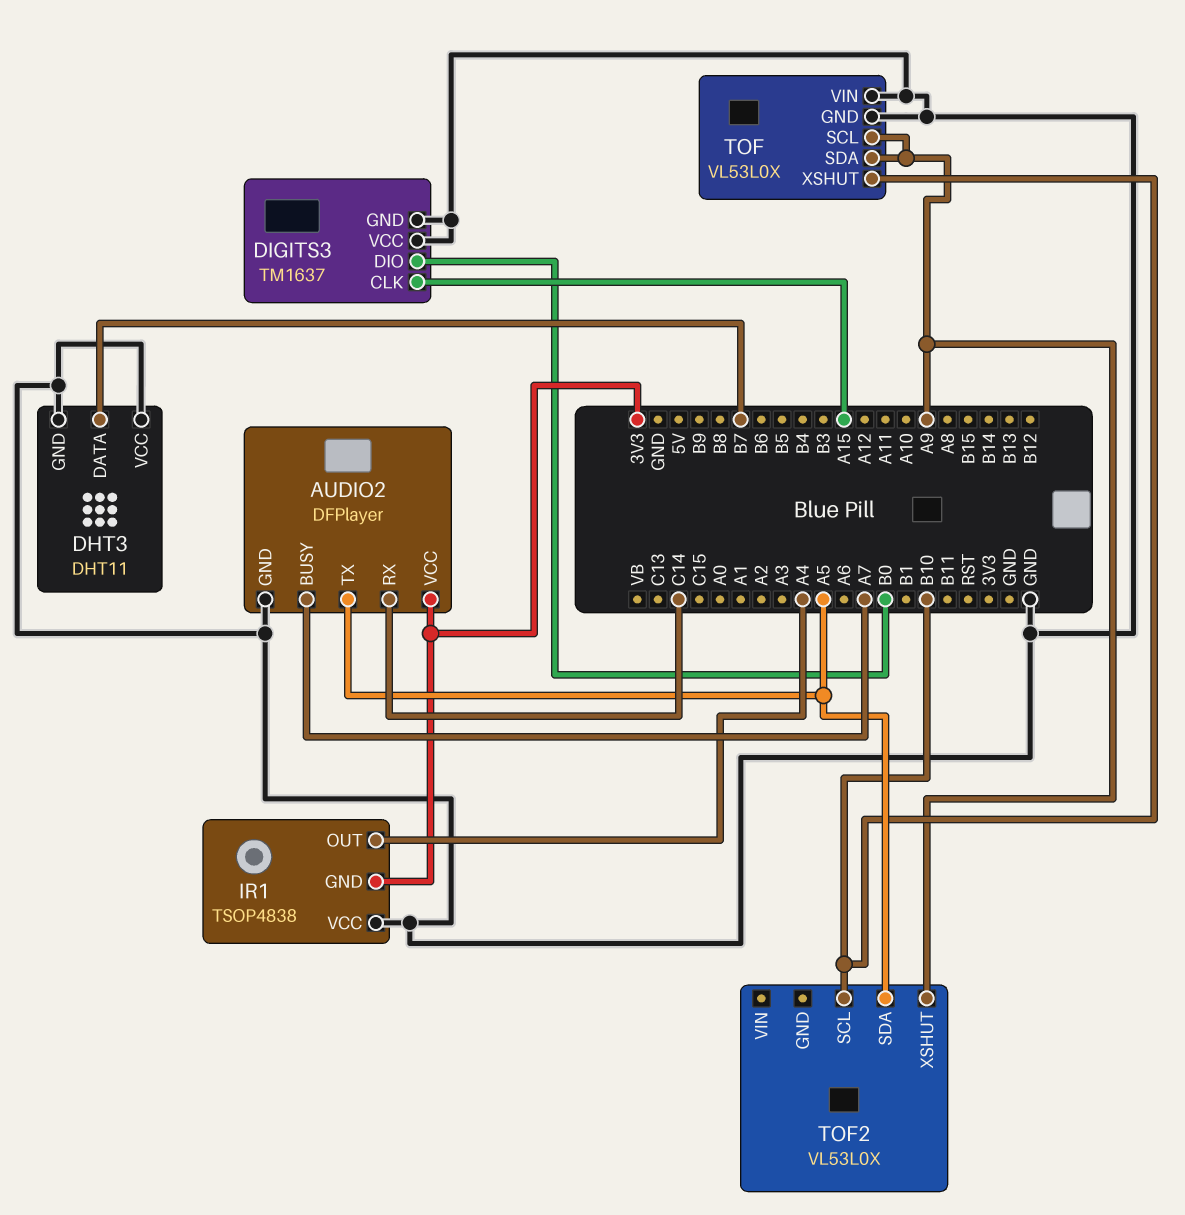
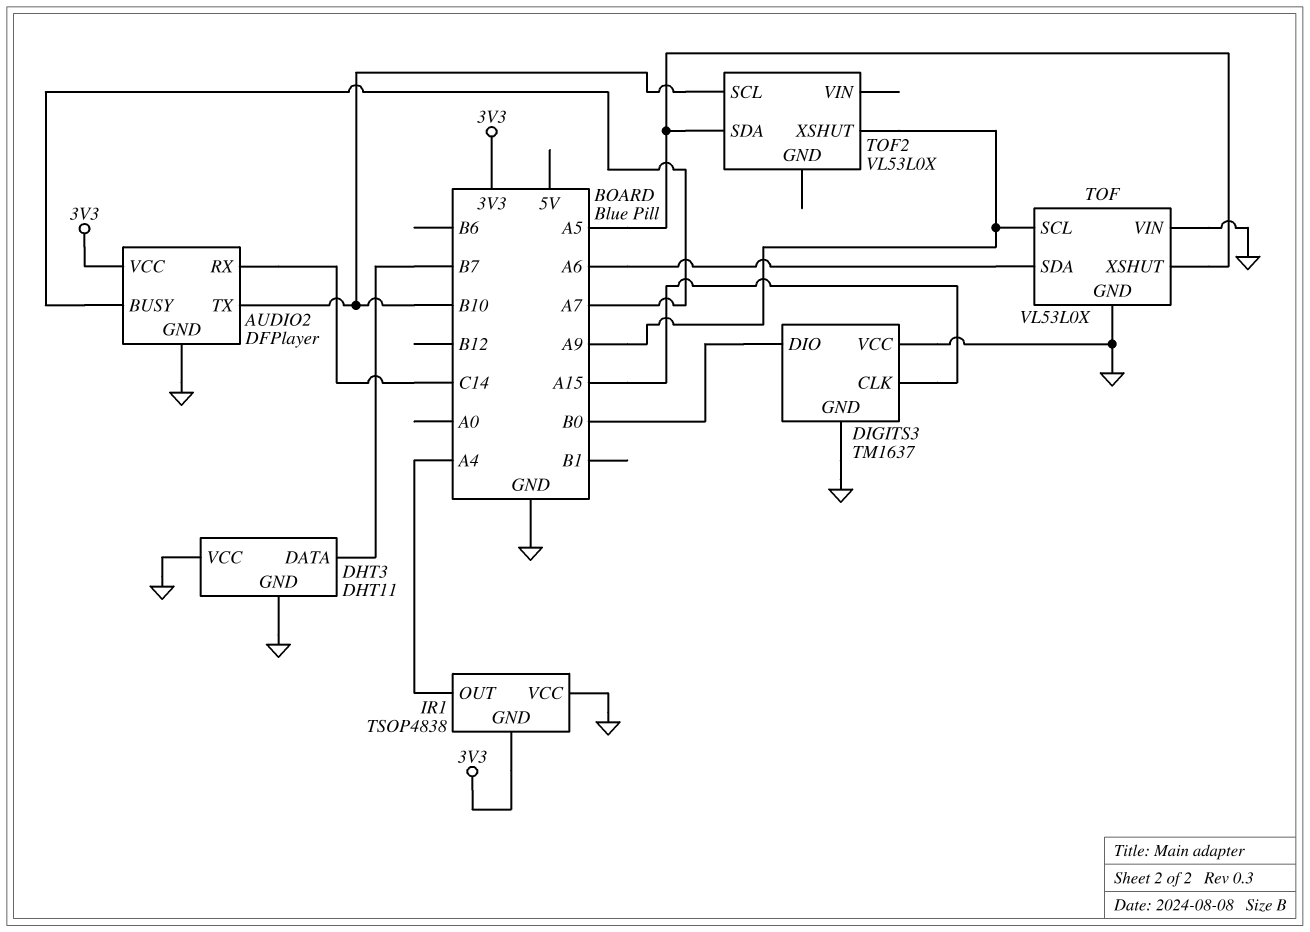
AUDIO2 pin TX: A5 -> B10
TOF pin SDA: A9 -> A6
TOF pin XSHUT: B10 -> A5

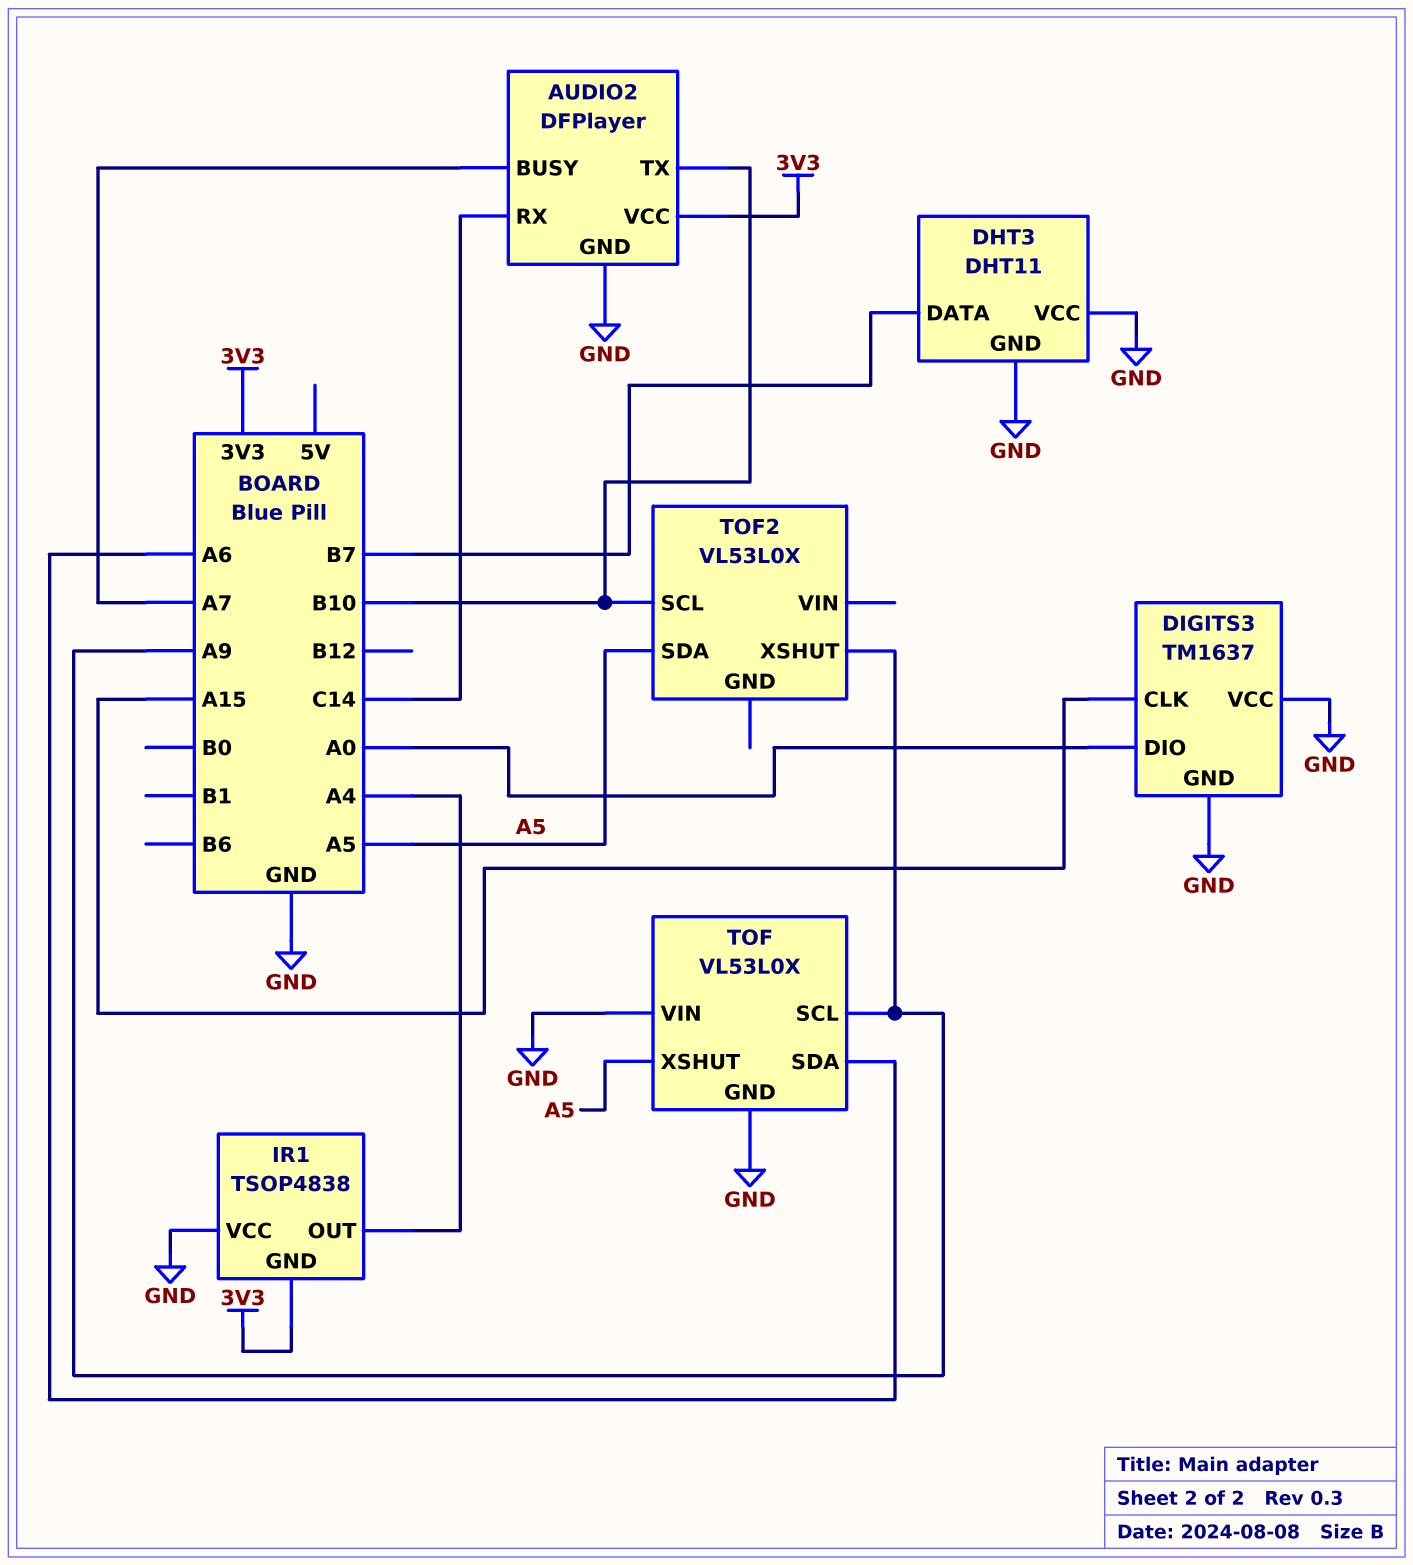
DIGITS3 pin DIO: B0 -> A0

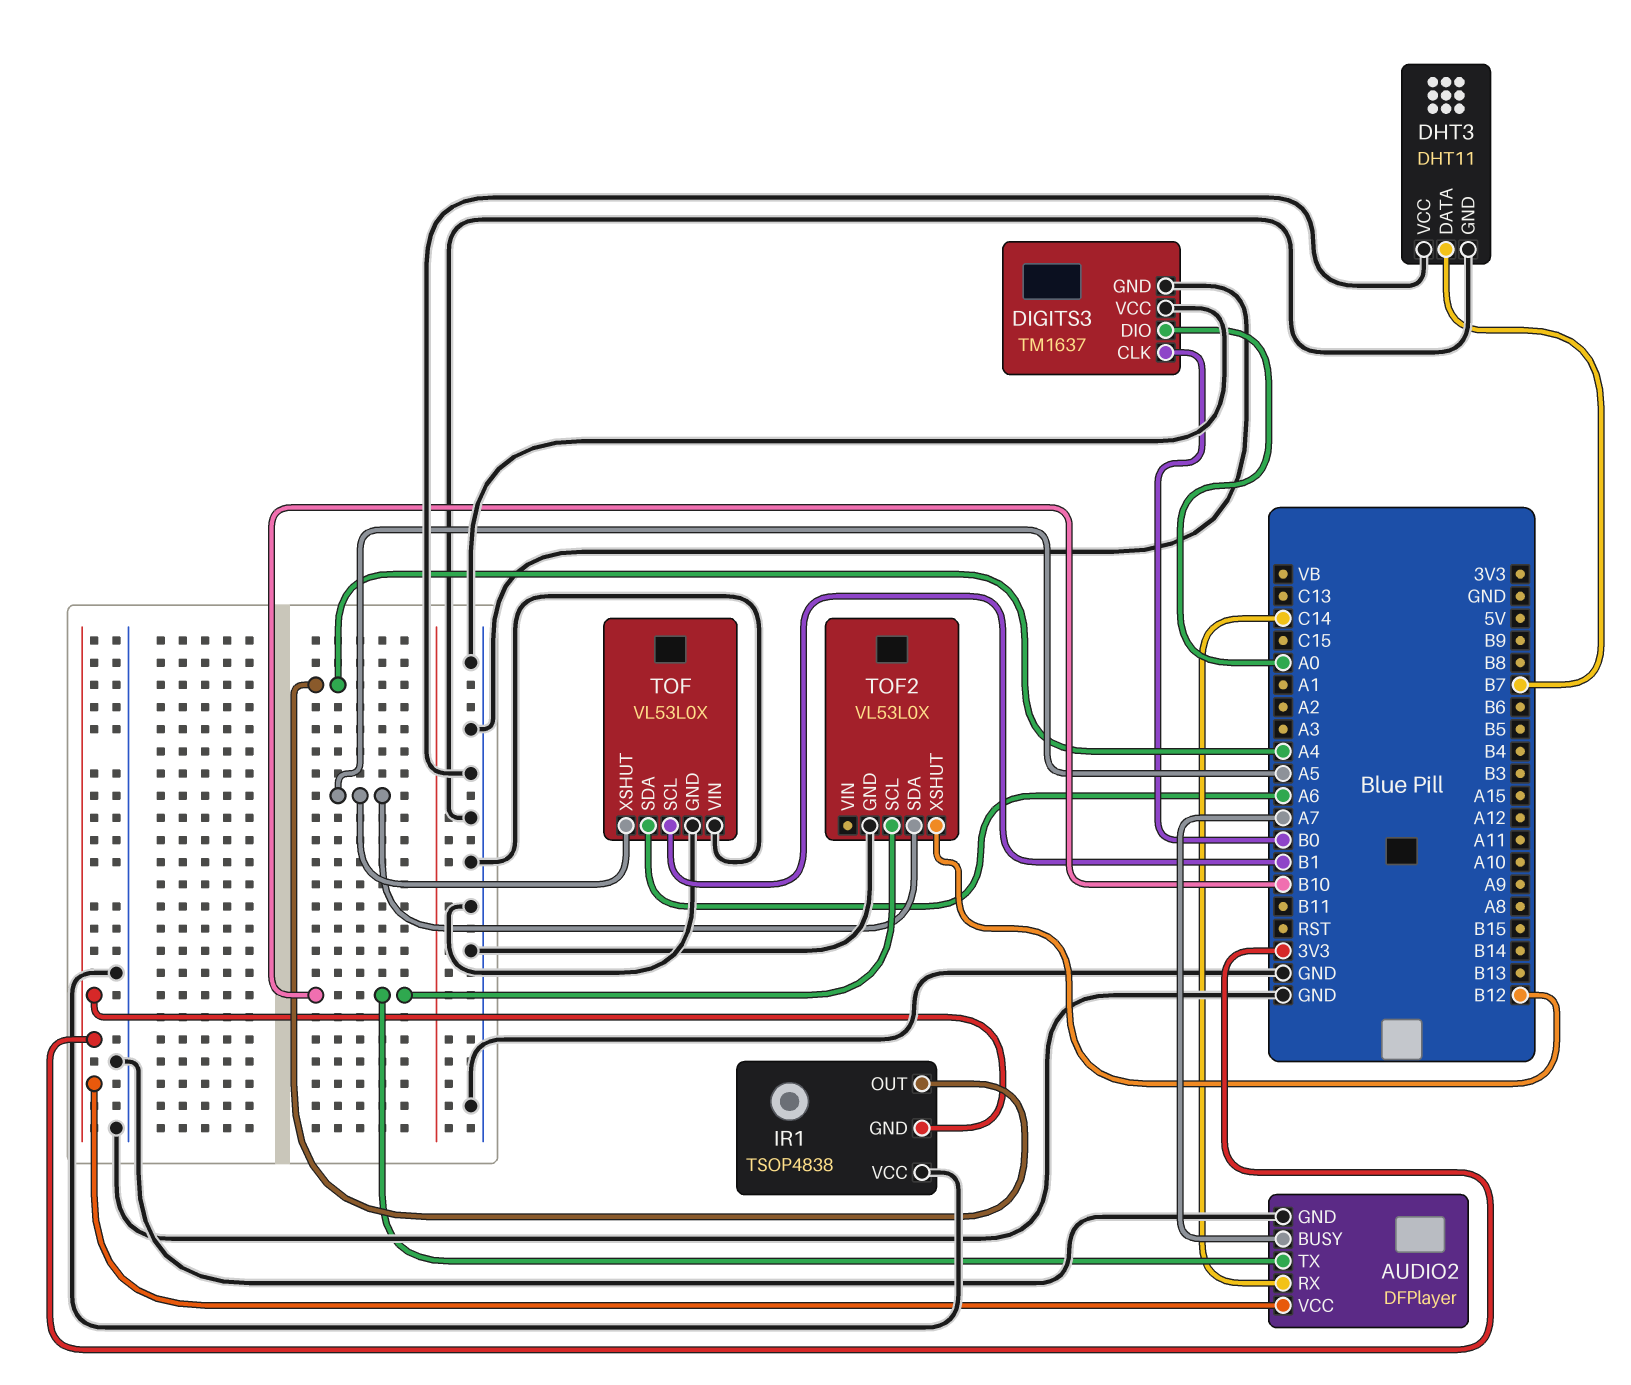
DIGITS3 pin CLK: A15 -> B0
TOF pin SCL: A9 -> B1
TOF2 pin GND: none -> GND
TOF2 pin XSHUT: A9 -> B12

